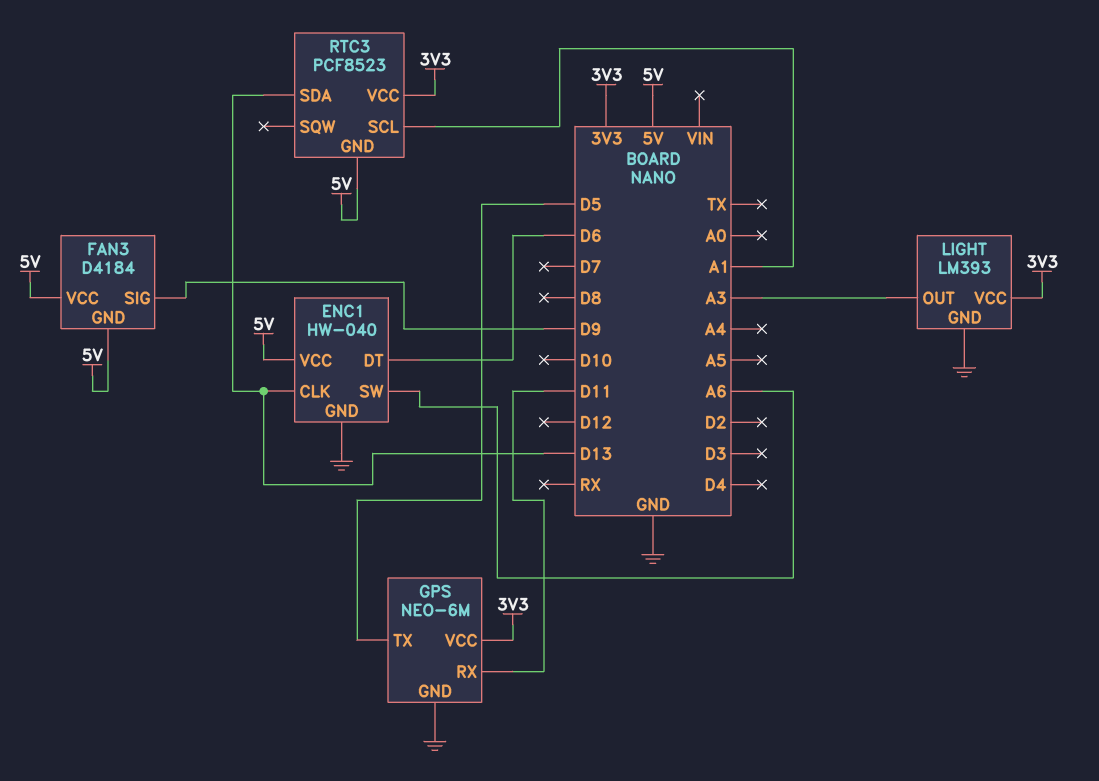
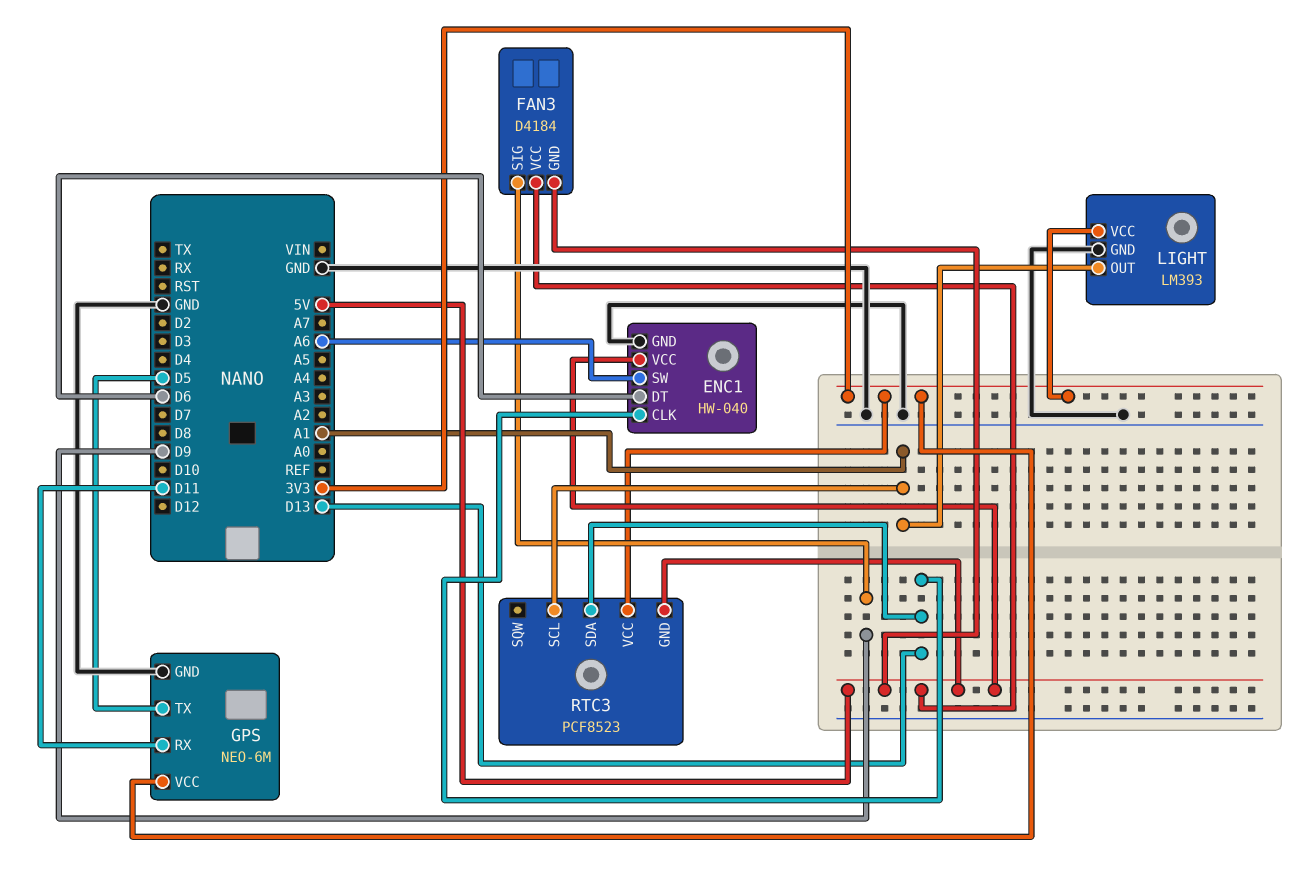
LIGHT pin OUT: A3 -> A1

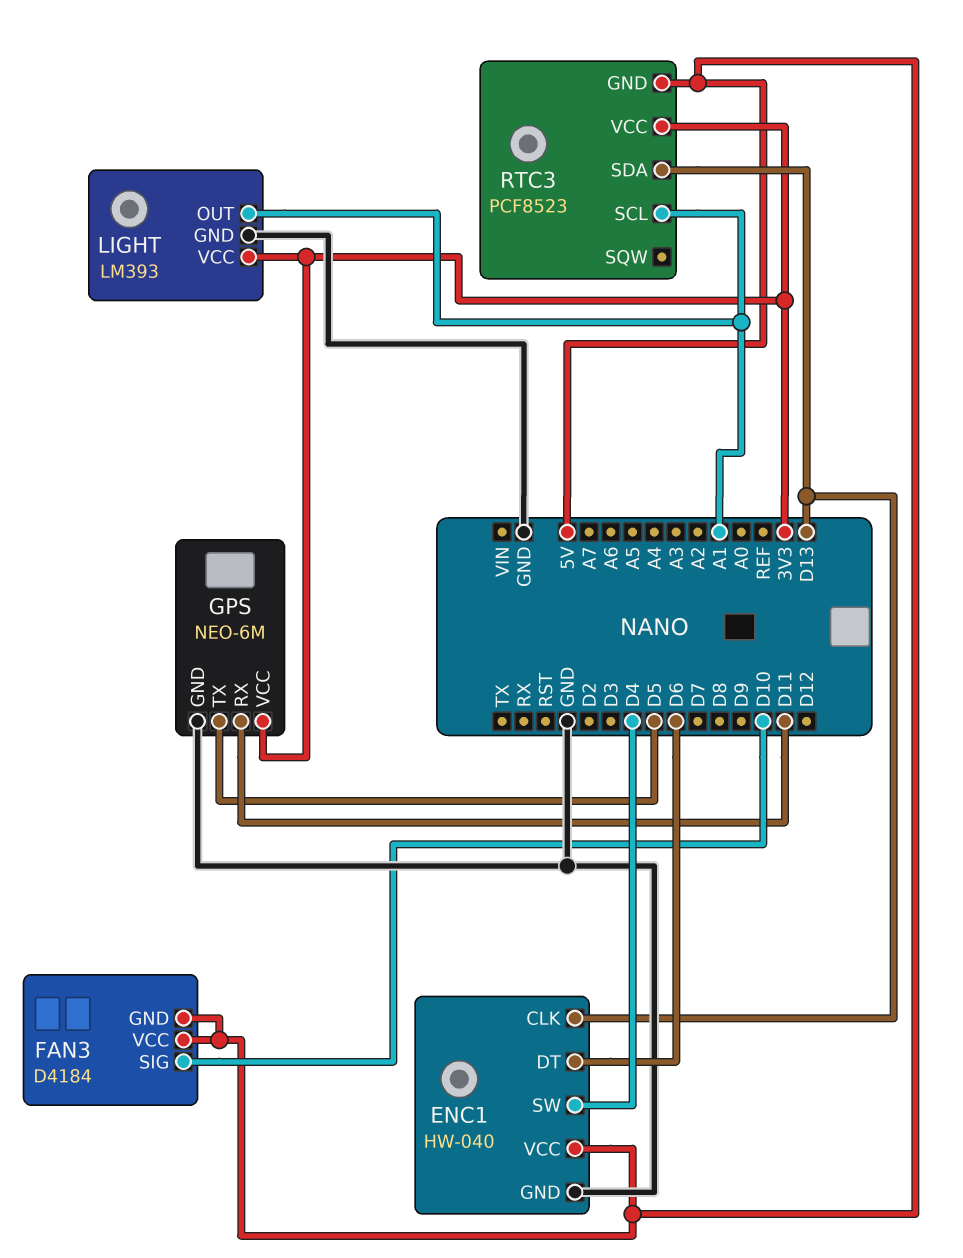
ENC1 pin SW: A6 -> D4
FAN3 pin SIG: D9 -> D10

